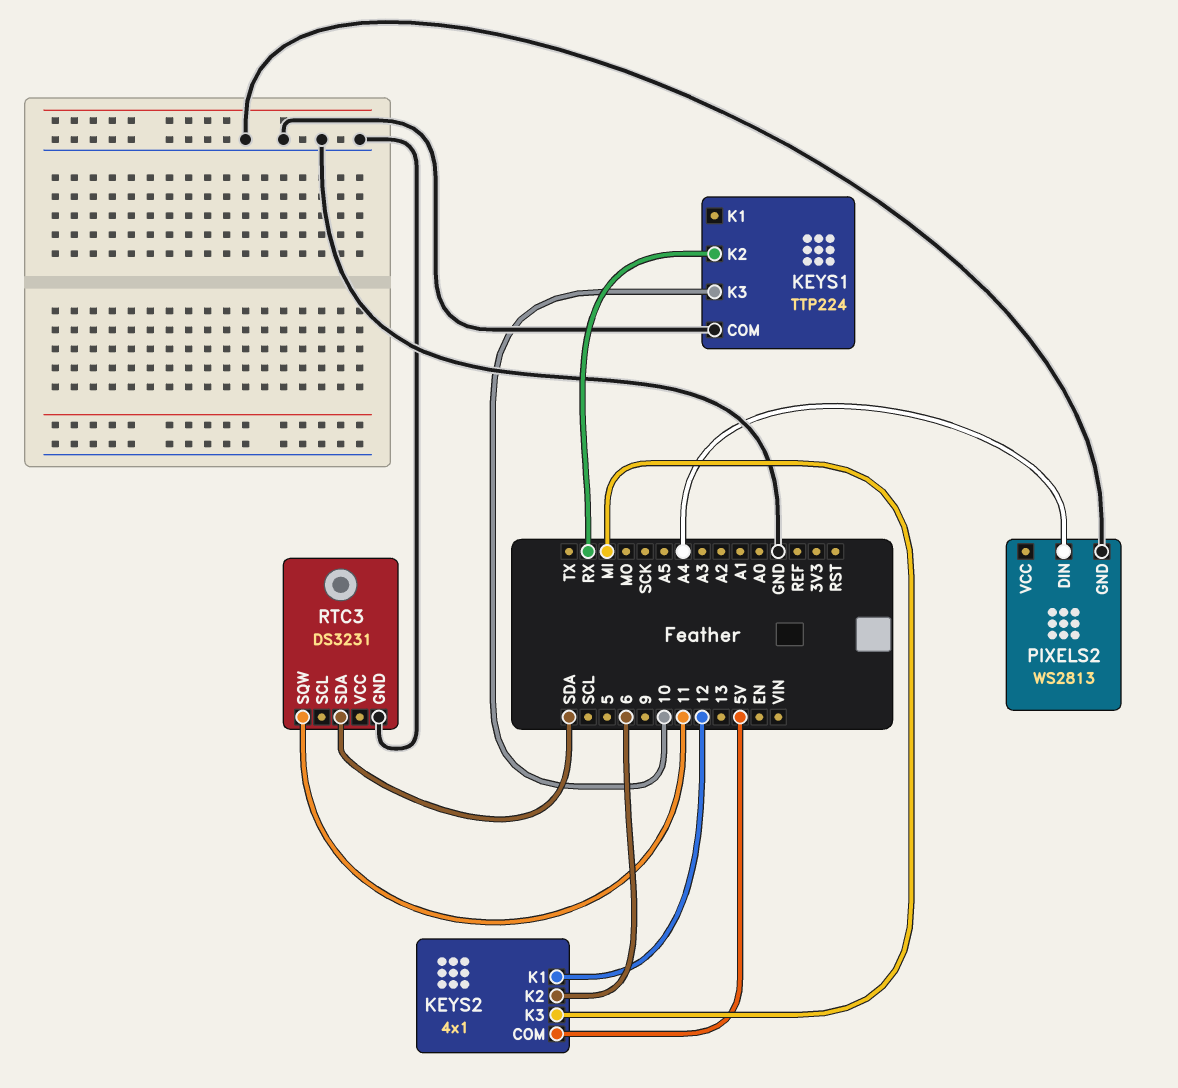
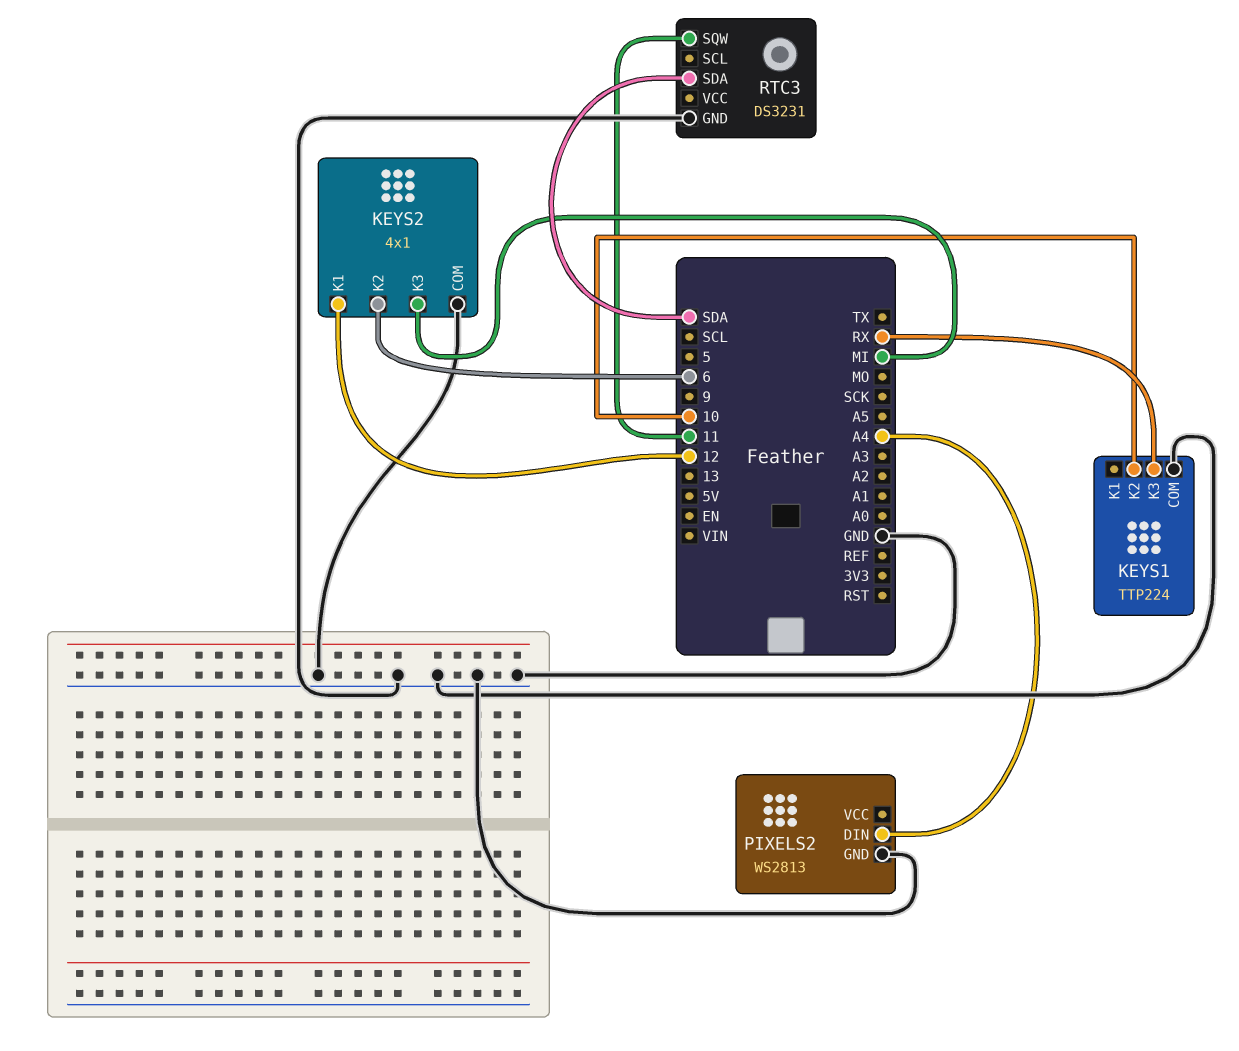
KEYS1 pin K2: RX -> 10
KEYS1 pin K3: 10 -> RX
KEYS2 pin COM: 5V -> GND

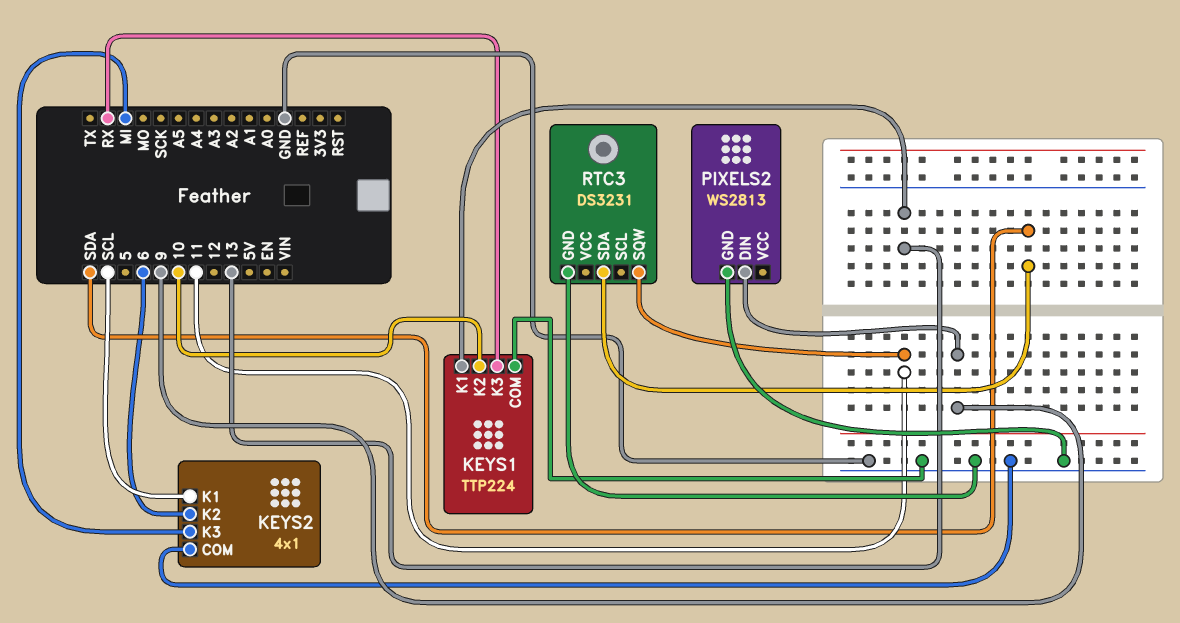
KEYS1 pin K1: none -> 13
KEYS2 pin K1: 12 -> SCL
PIXELS2 pin DIN: A4 -> 9

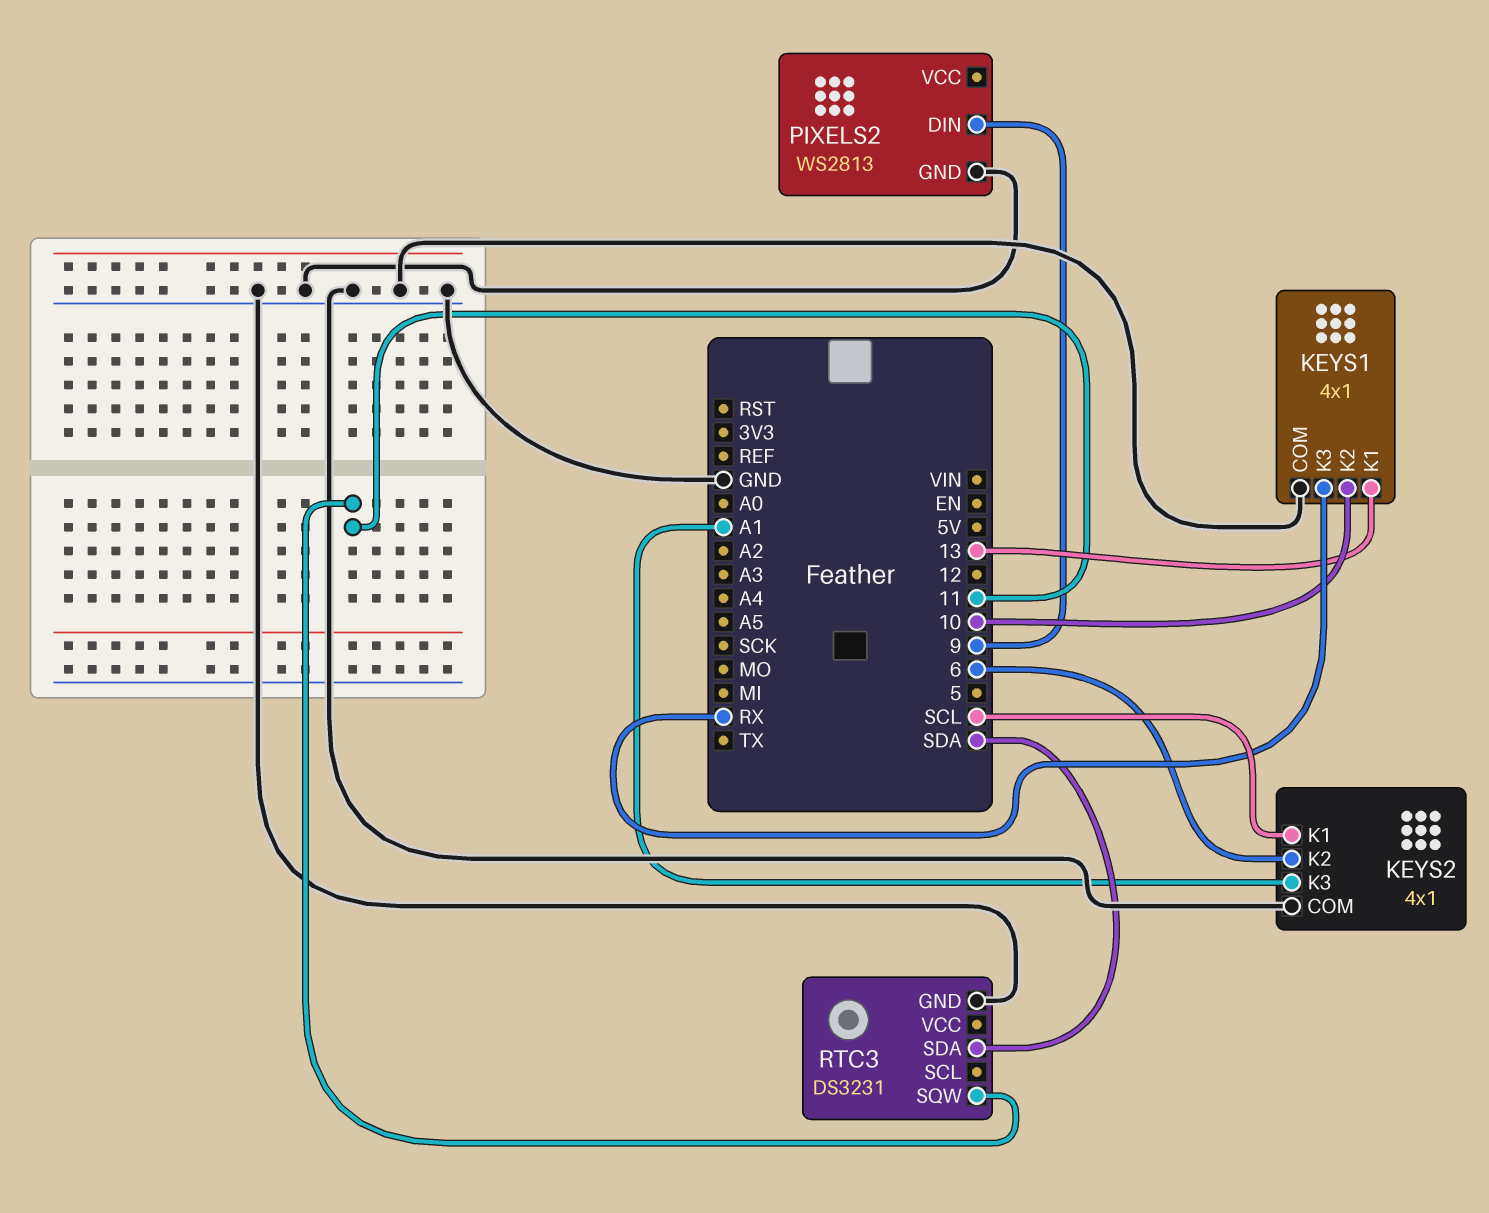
KEYS1: TTP224 -> 4x1
KEYS2 pin K3: MI -> A1

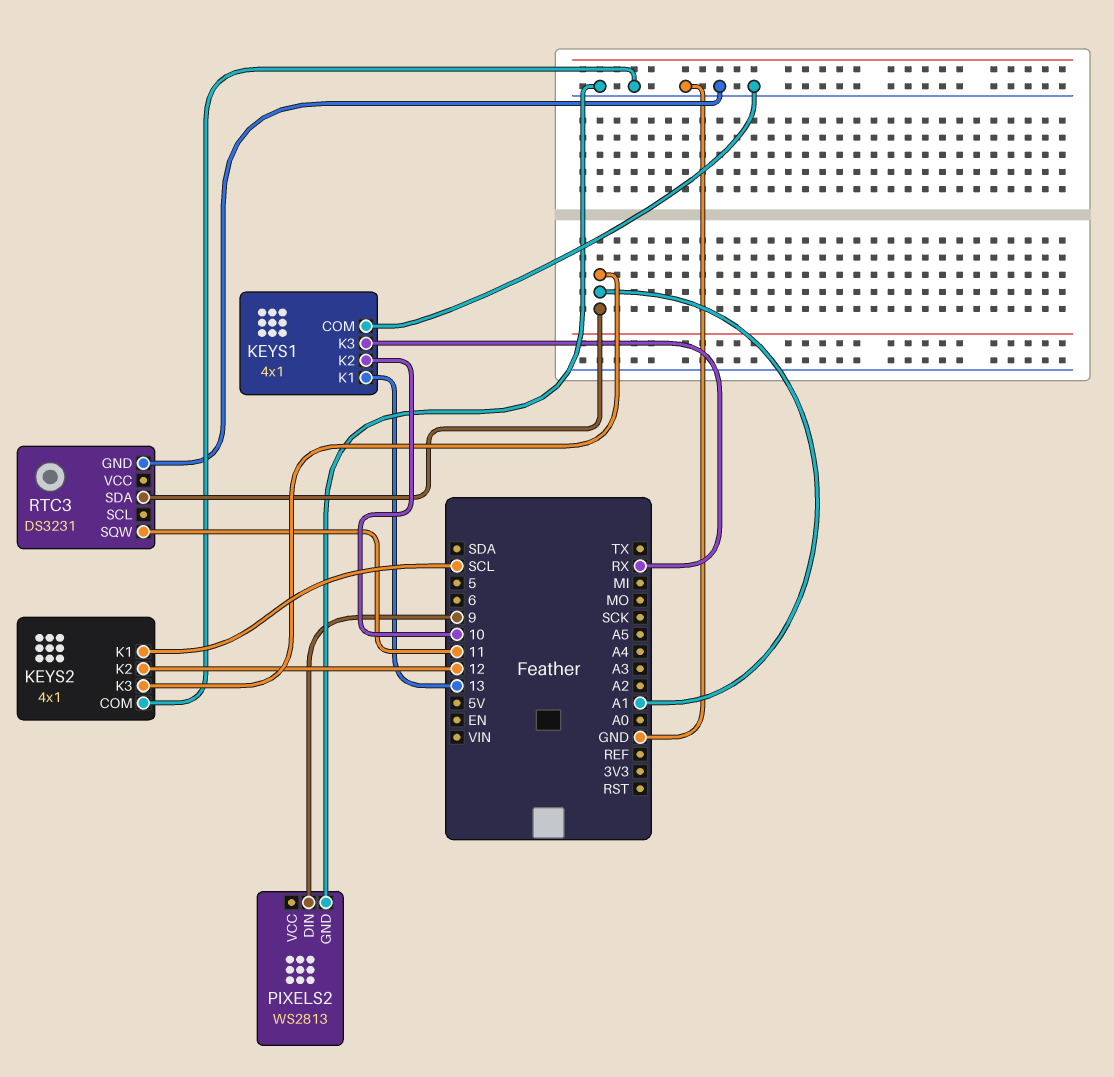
KEYS2 pin K2: 6 -> 12
RTC3 pin SDA: SDA -> A1

